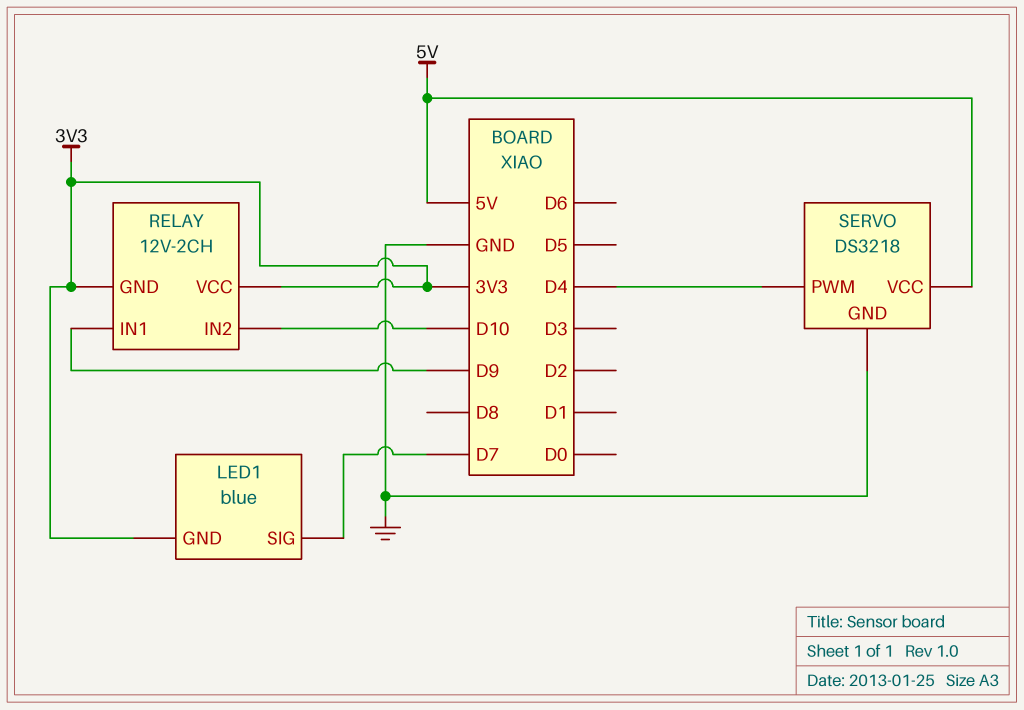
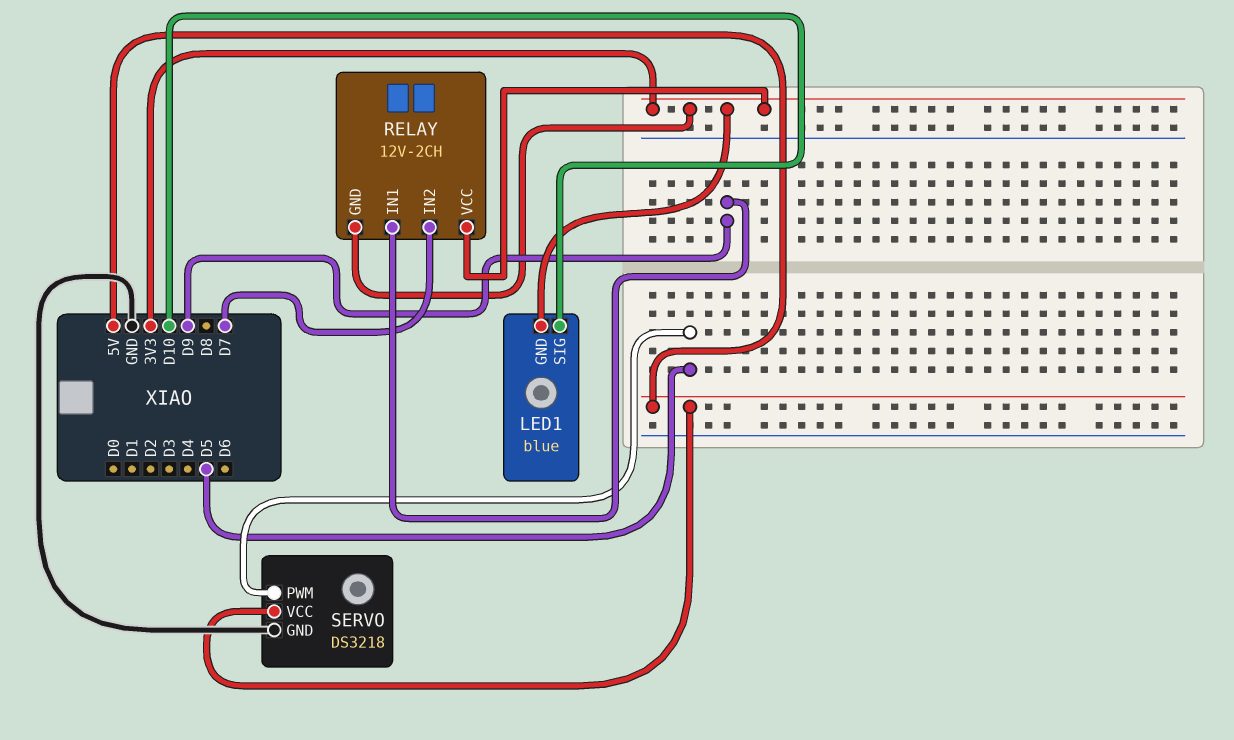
LED1 pin SIG: D7 -> D10
RELAY pin IN2: D10 -> D7
SERVO pin PWM: D4 -> D5

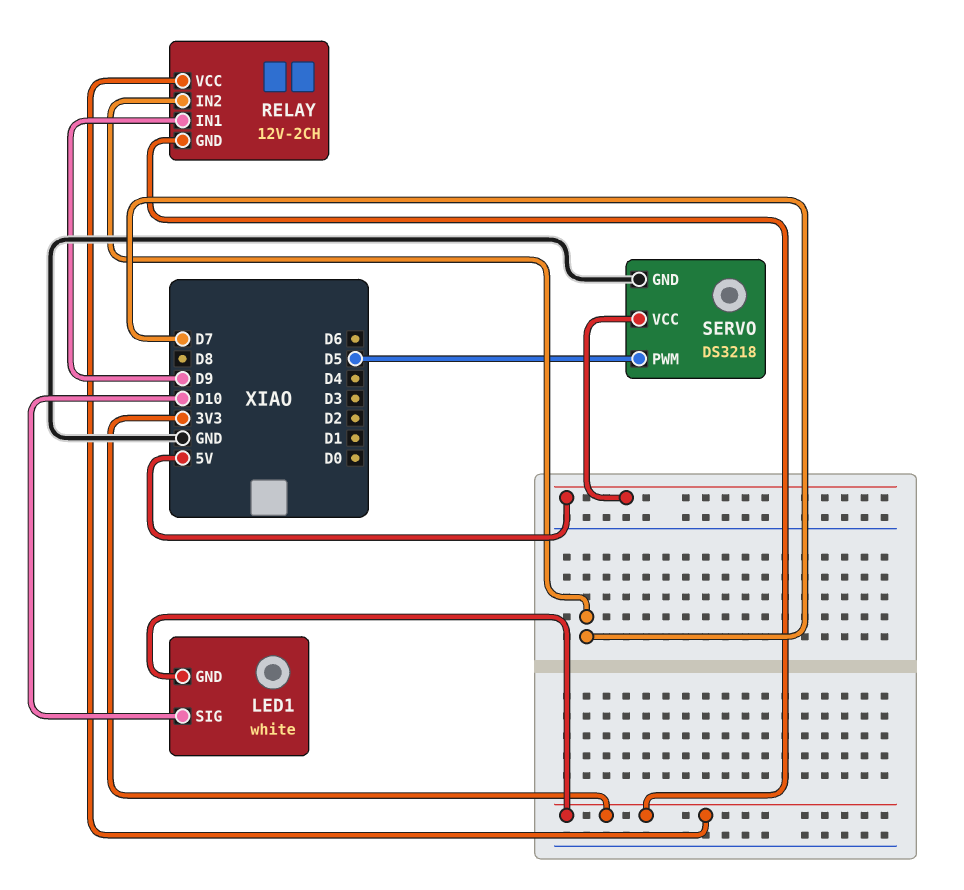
LED1: blue -> white

